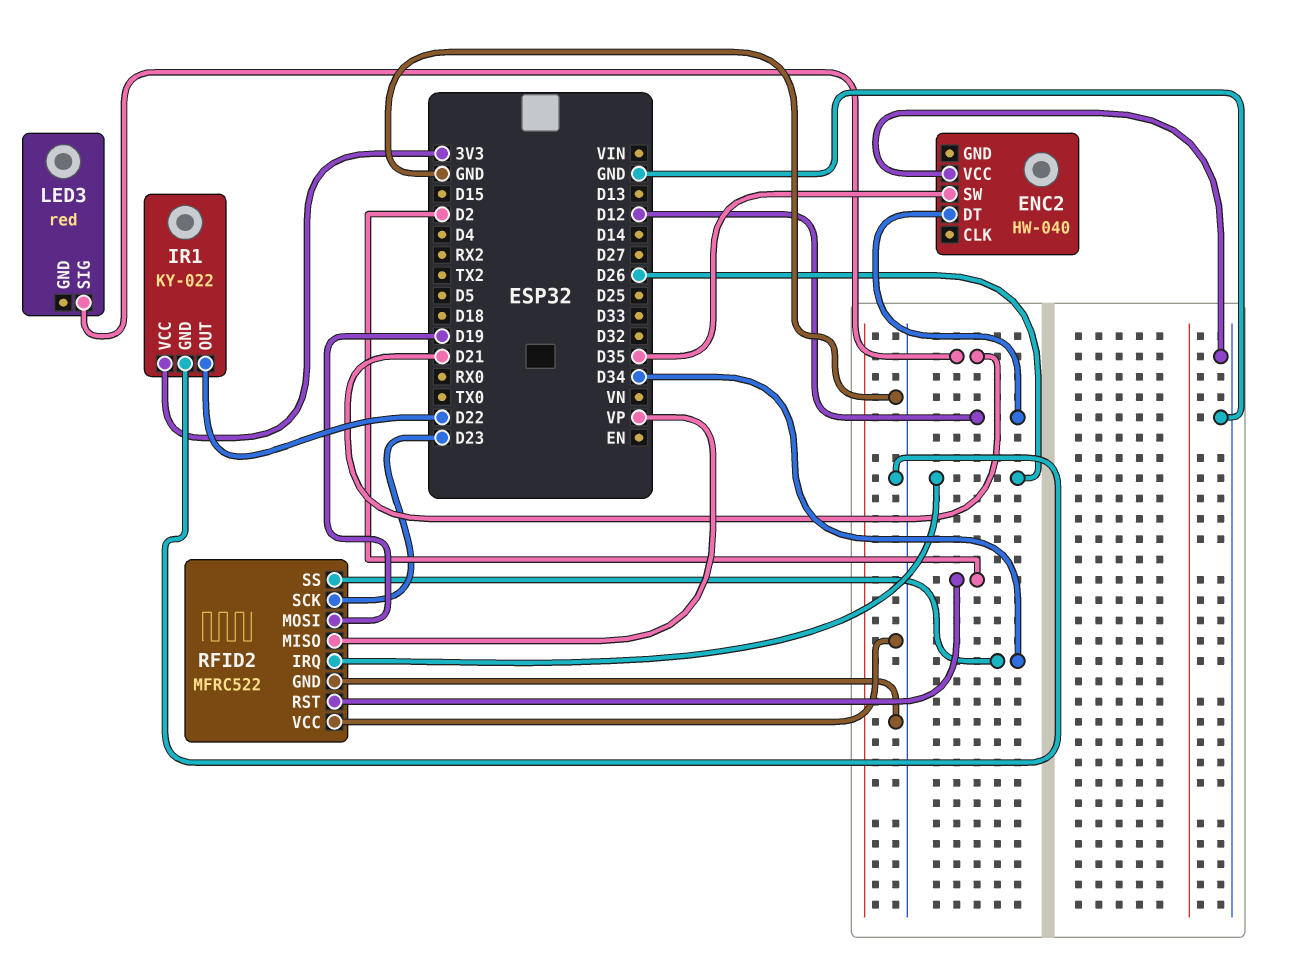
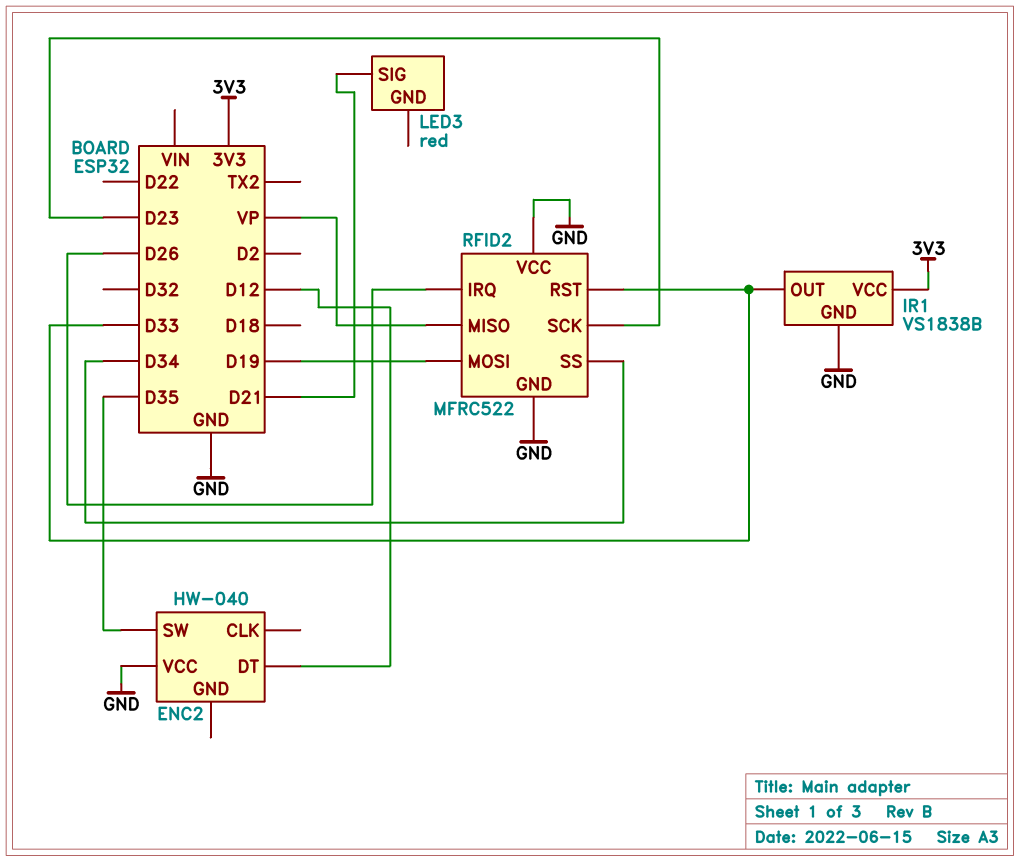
IR1: KY-022 -> VS1838B
IR1 pin OUT: D22 -> D33
RFID2 pin RST: D2 -> D33

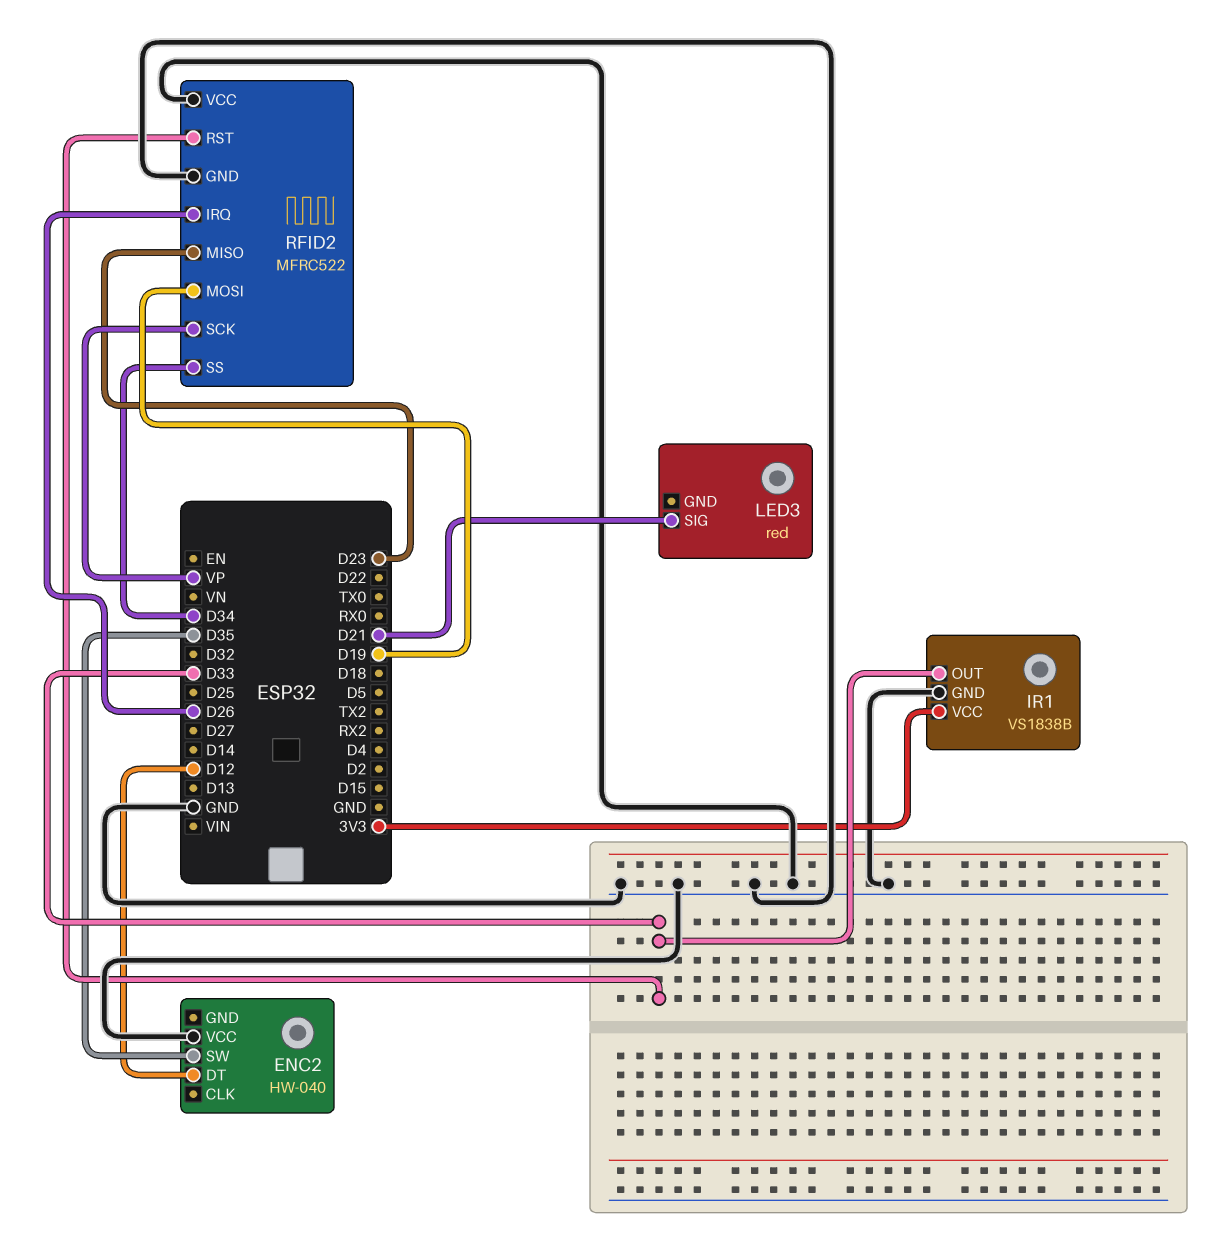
RFID2 pin MISO: VP -> D23
RFID2 pin SCK: D23 -> VP

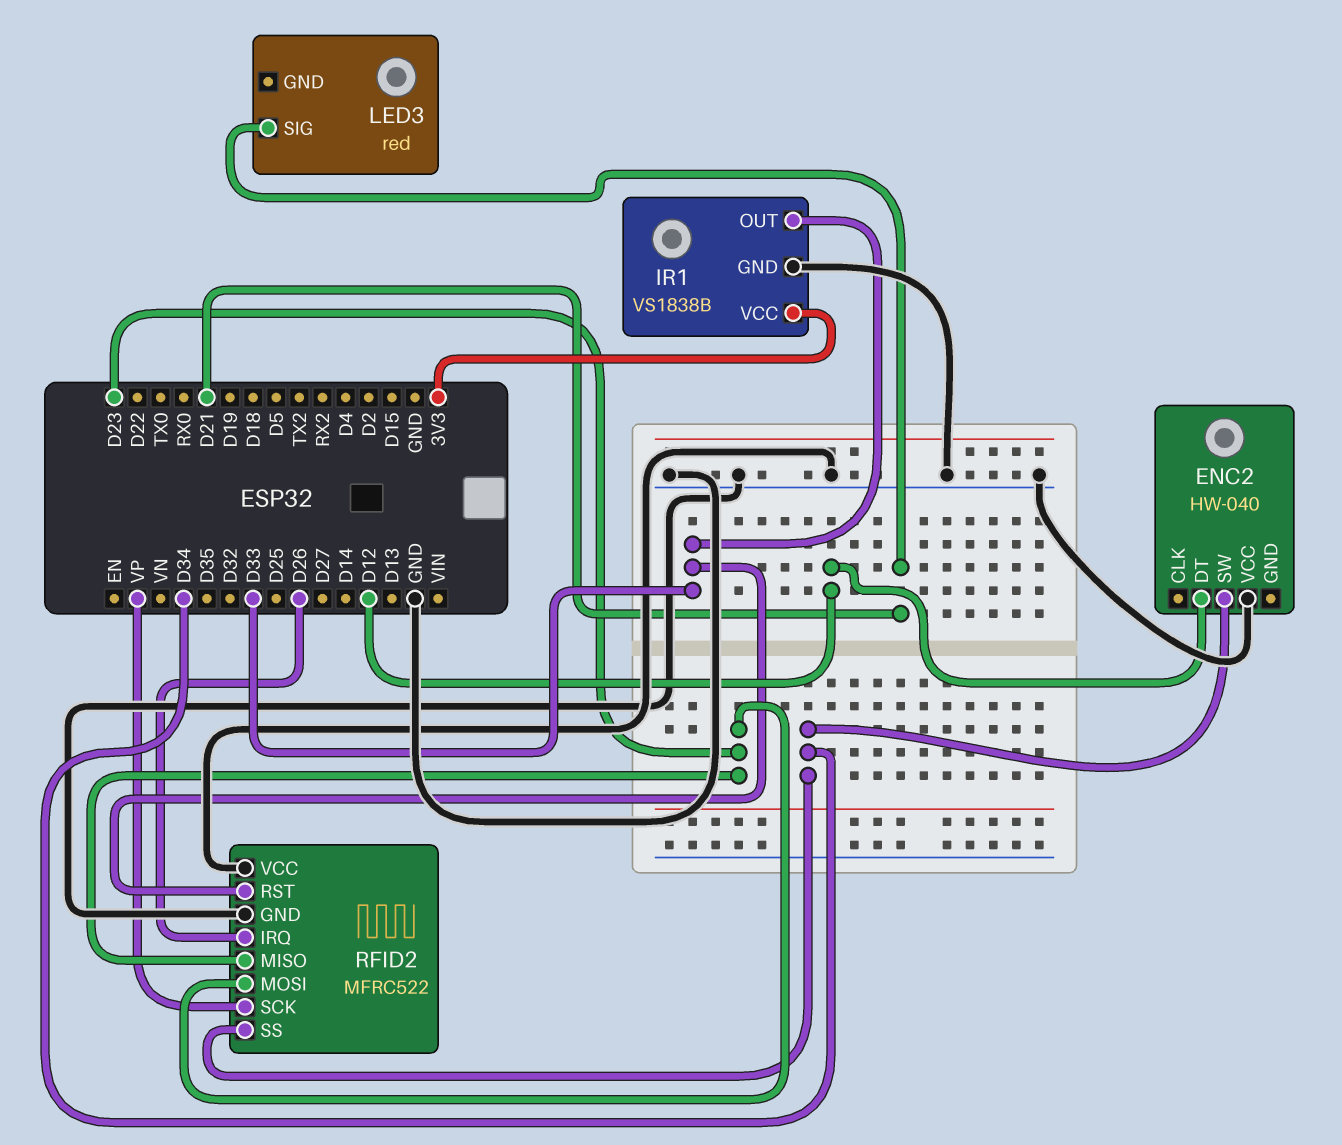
ENC2 pin SW: D35 -> D34
RFID2 pin MOSI: D19 -> D23

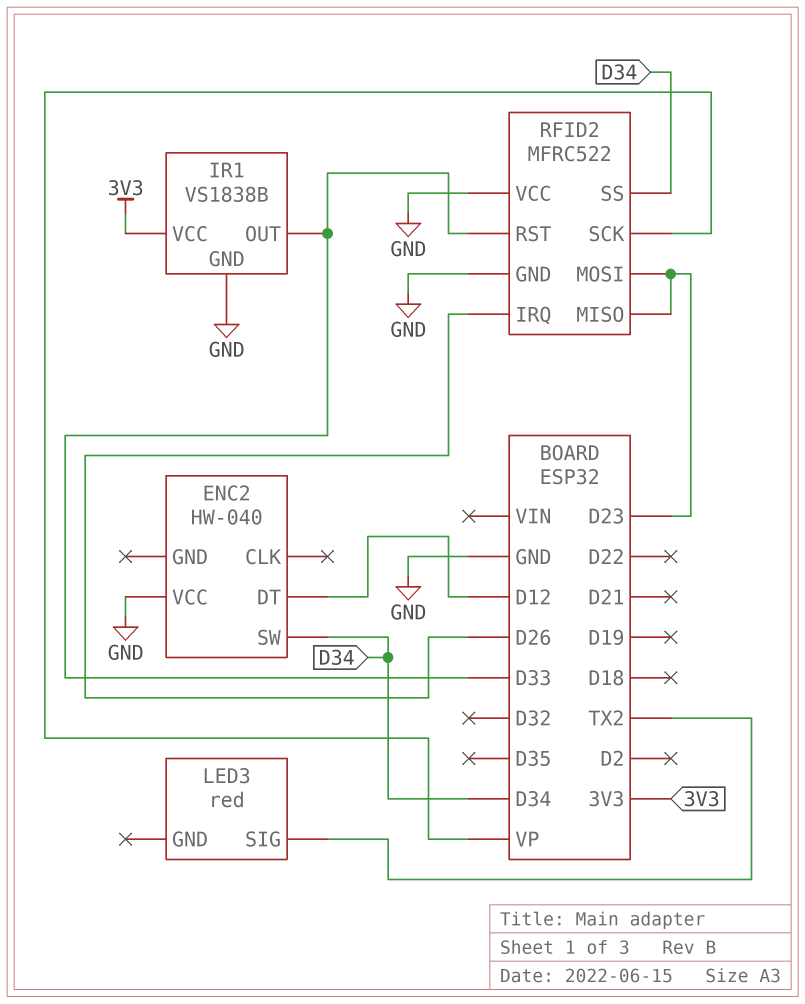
LED3 pin SIG: D21 -> TX2

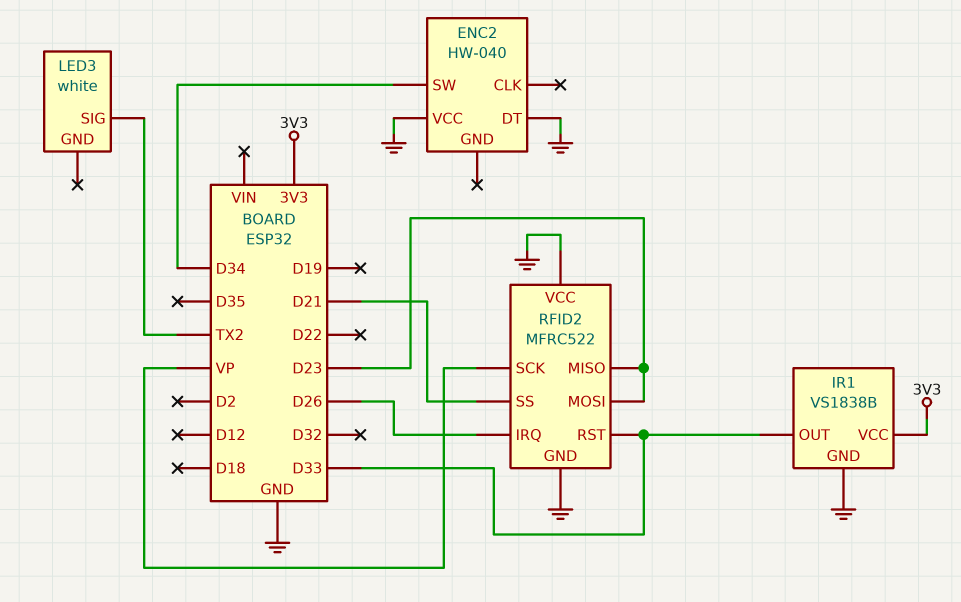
ENC2 pin DT: D12 -> GND
LED3: red -> white
RFID2 pin SS: D34 -> D21

